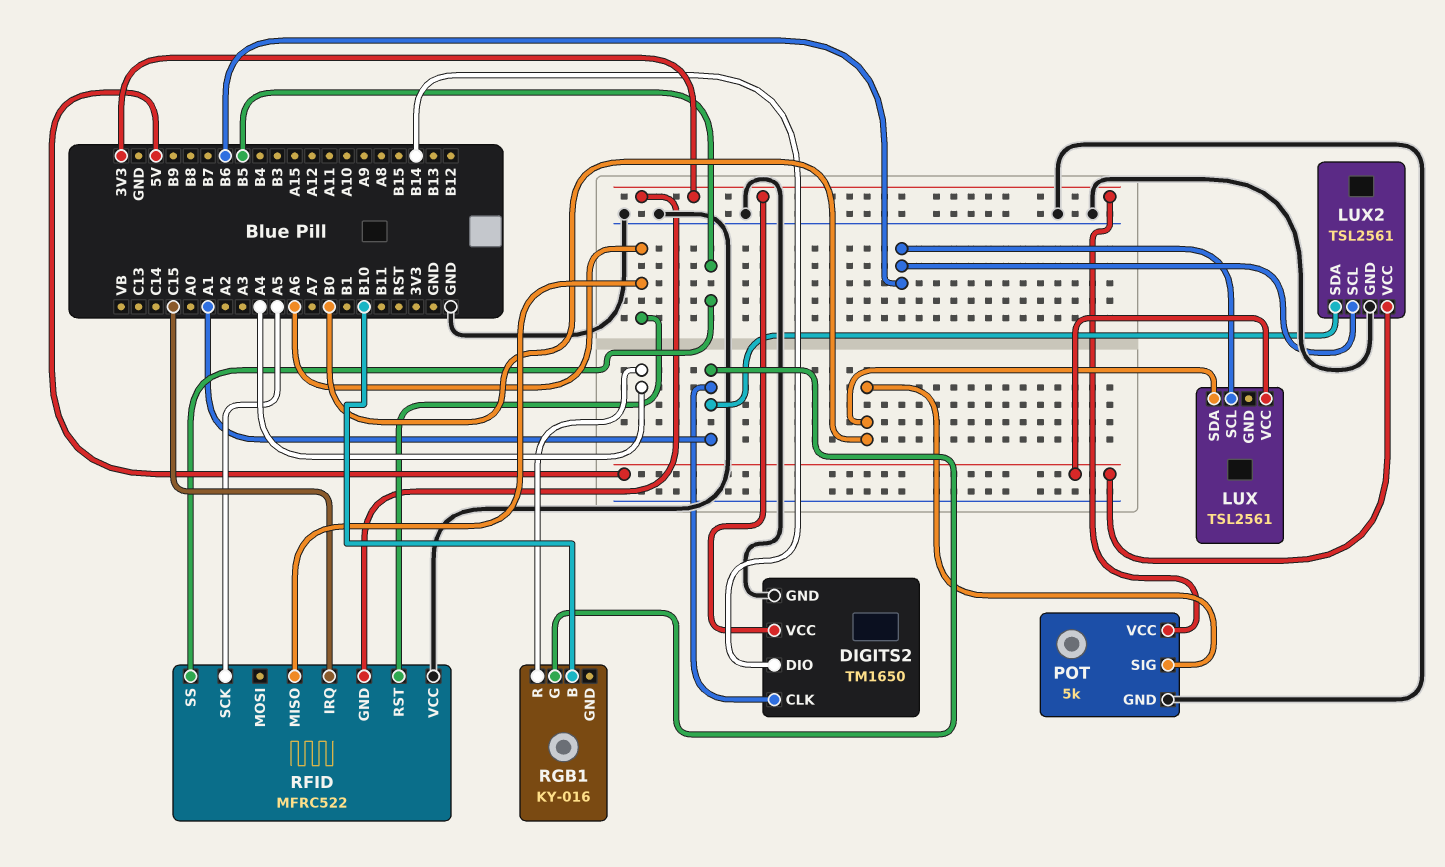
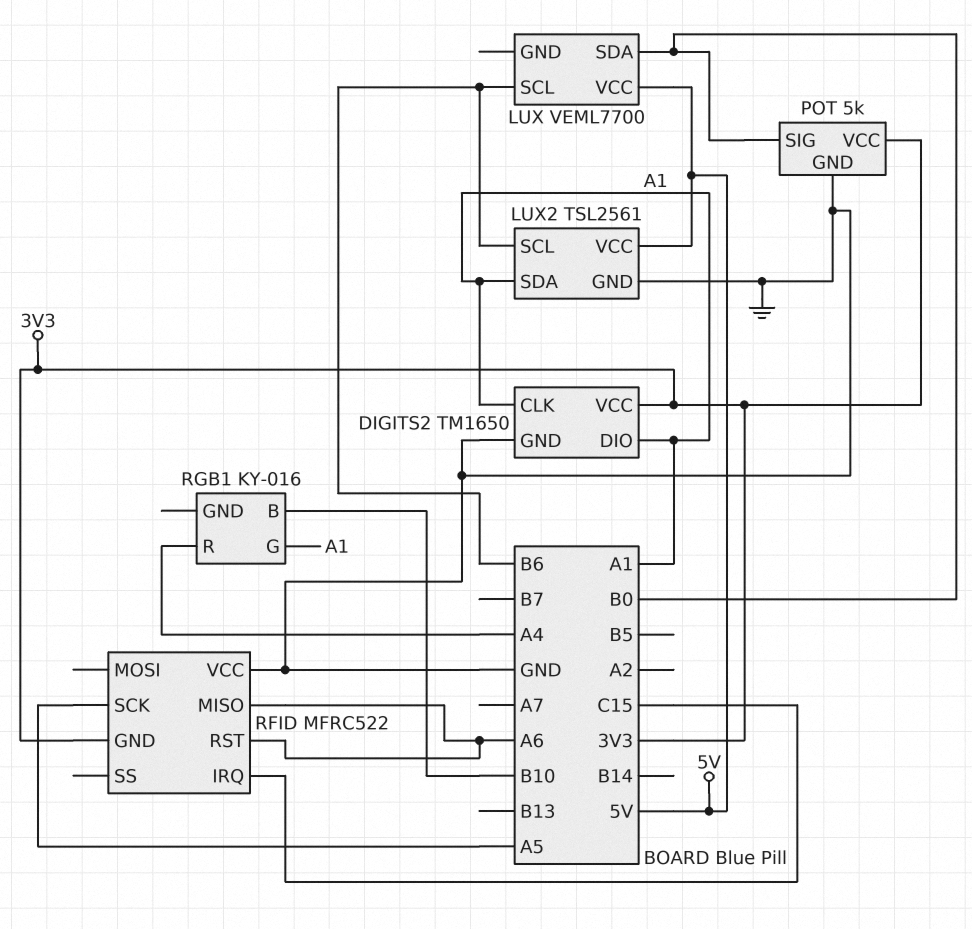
DIGITS2 pin DIO: B14 -> A1
LUX: TSL2561 -> VEML7700
RFID pin SS: B5 -> none

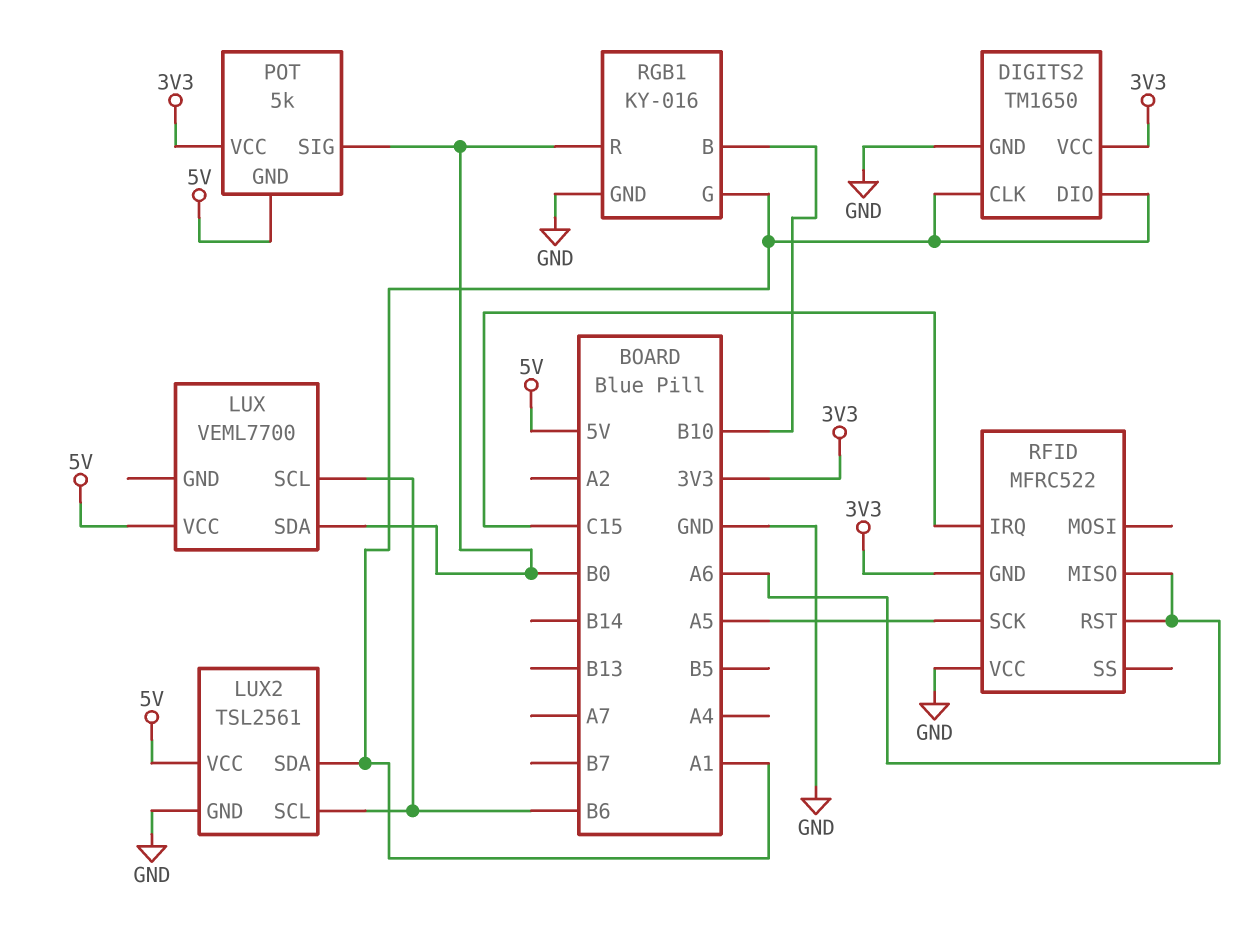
POT pin GND: GND -> 5V
RGB1 pin GND: none -> GND
RGB1 pin R: A4 -> B0

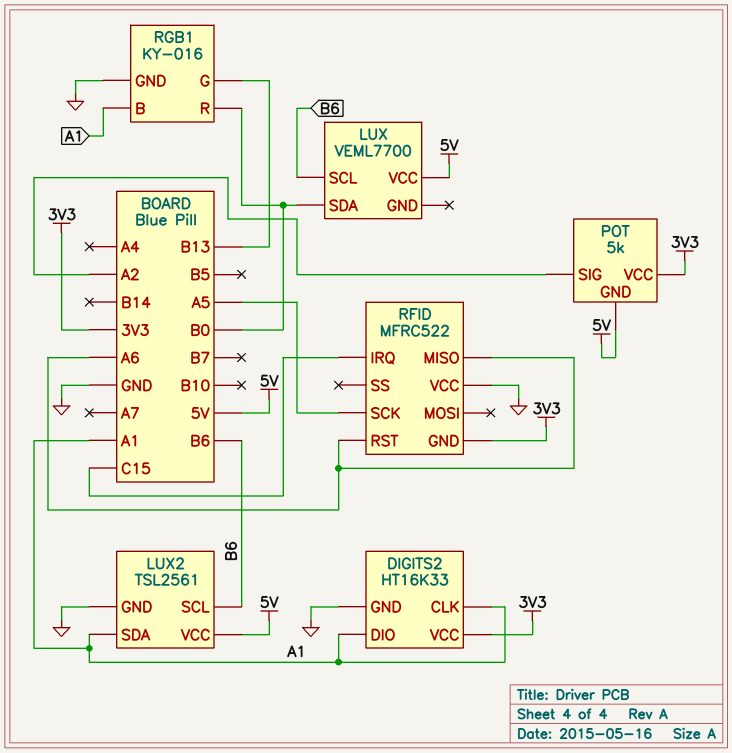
DIGITS2: TM1650 -> HT16K33
POT pin SIG: B0 -> A2
RGB1 pin B: B10 -> A1
RGB1 pin G: A1 -> B13

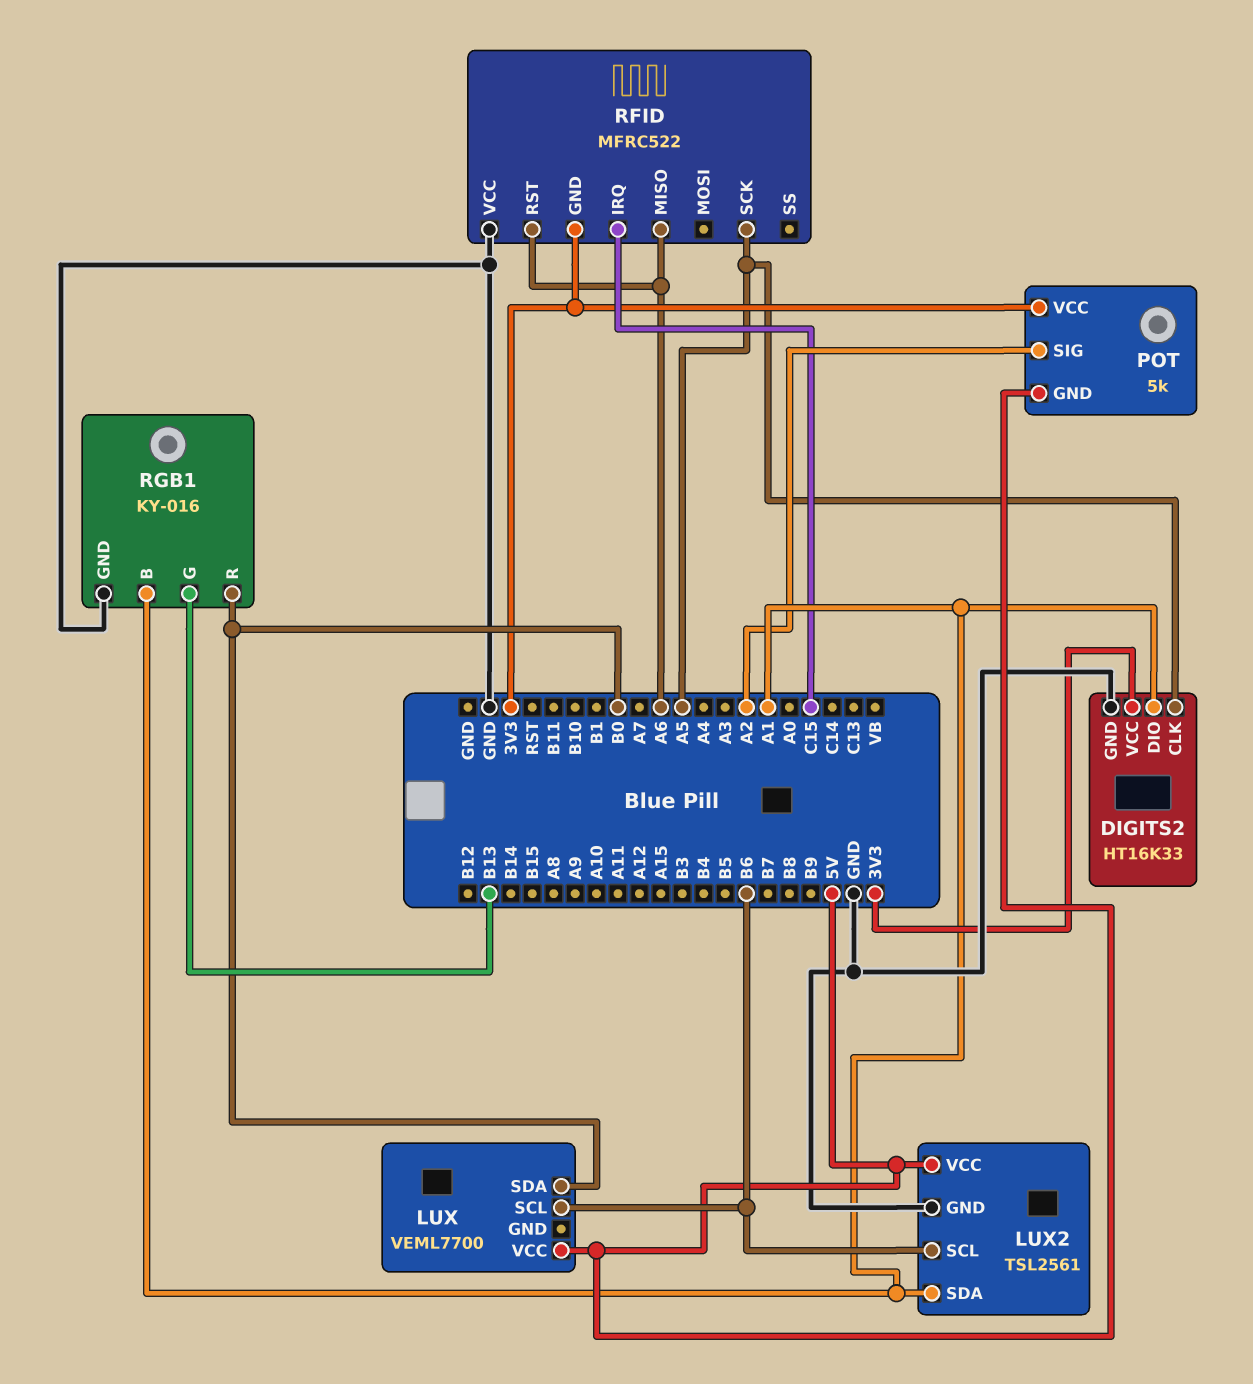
DIGITS2 pin CLK: A1 -> A5

